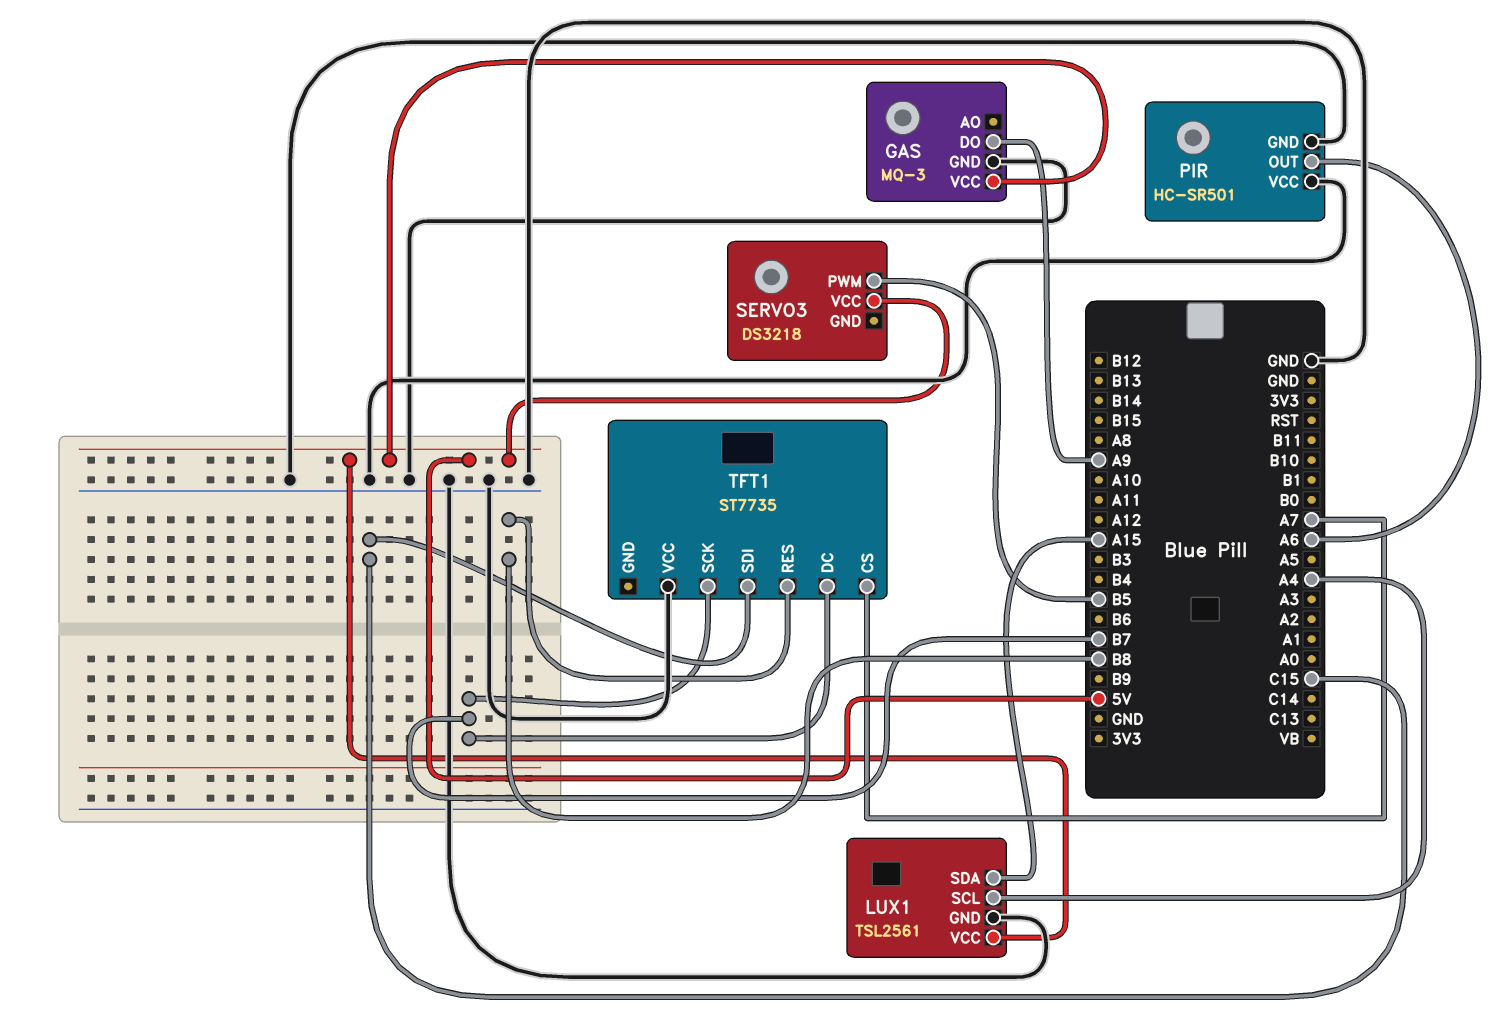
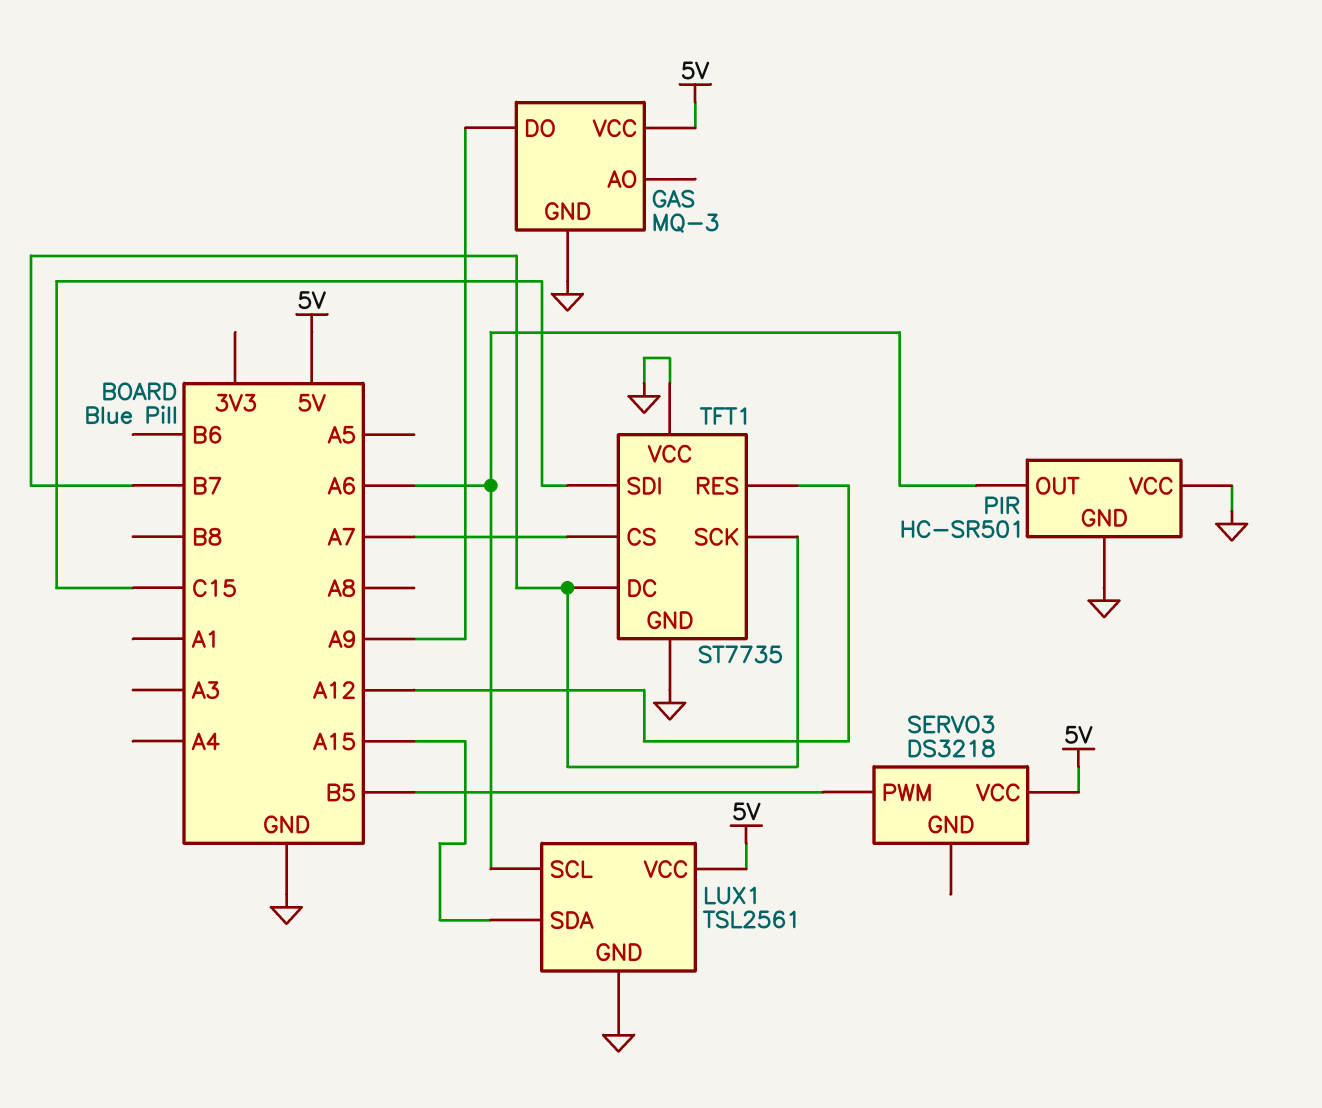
LUX1 pin SCL: A4 -> A6
TFT1 pin GND: none -> GND
TFT1 pin RES: B8 -> A12

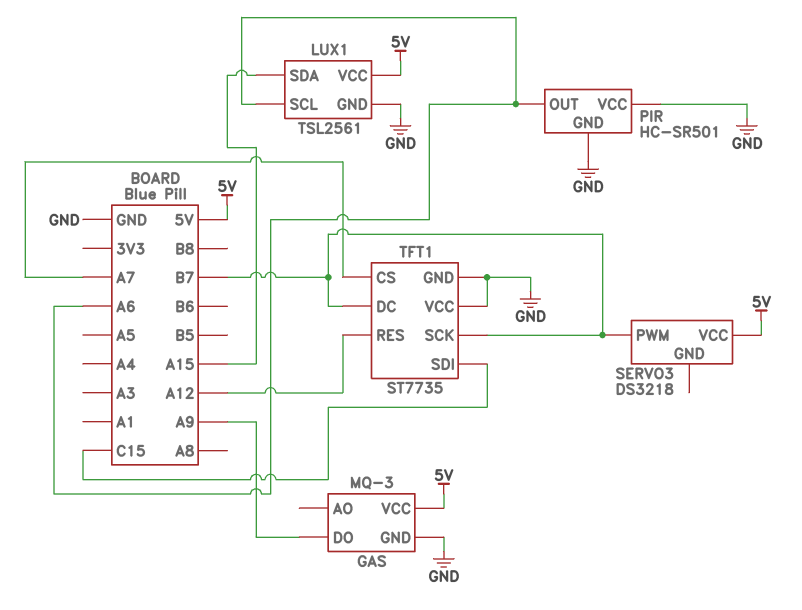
SERVO3 pin PWM: B5 -> B7

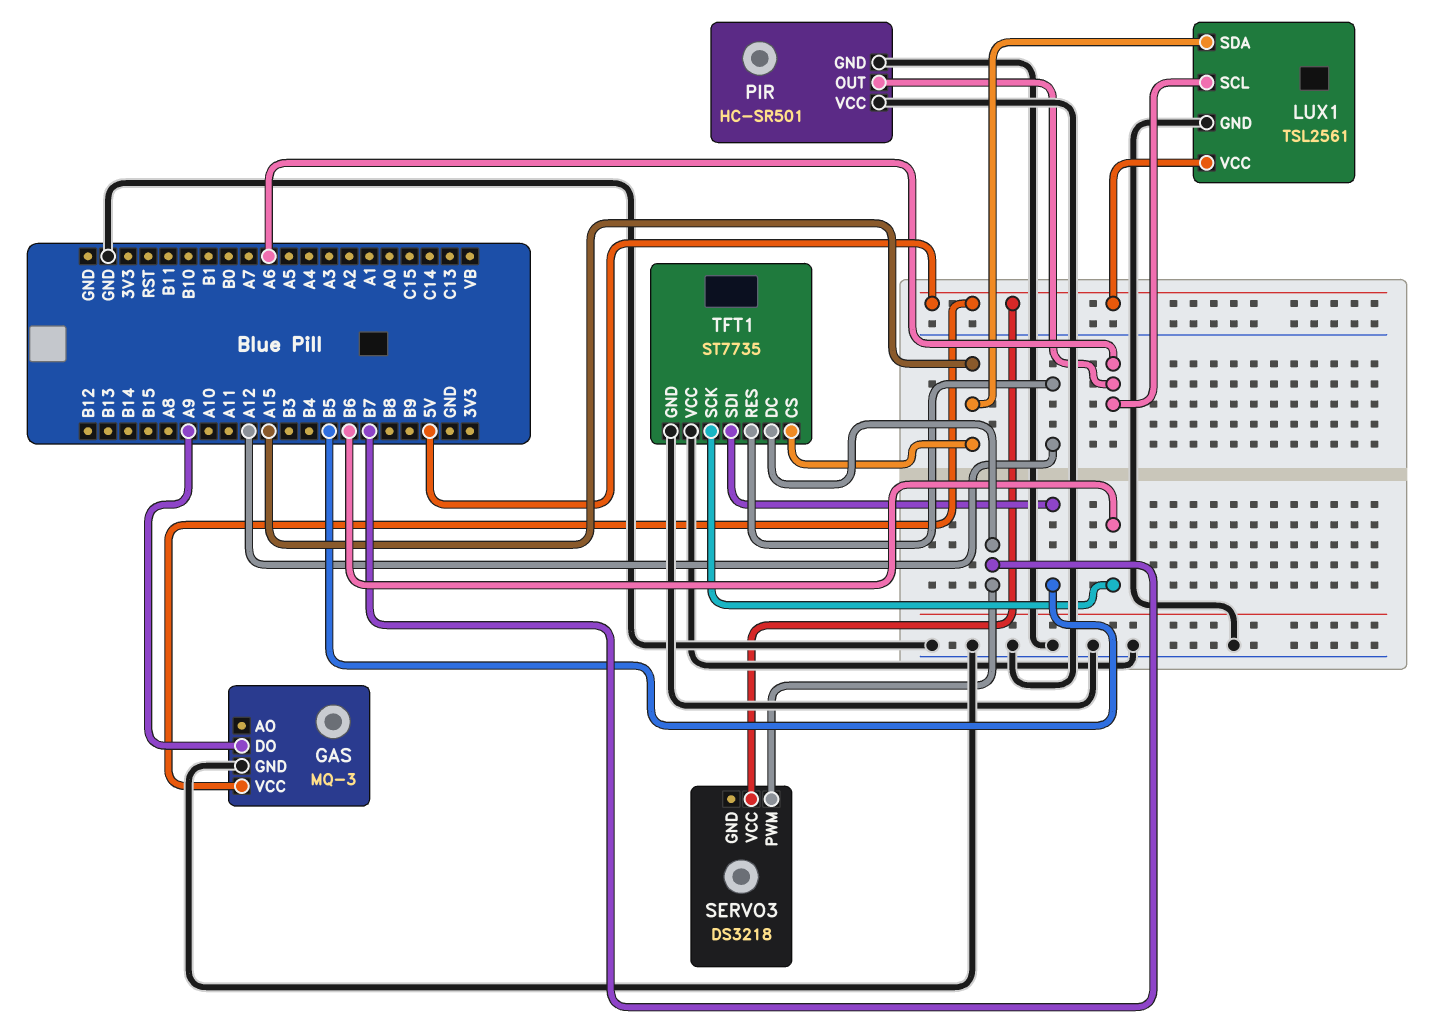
TFT1 pin CS: A7 -> A15
TFT1 pin SCK: B7 -> B6
TFT1 pin SDI: C15 -> B5

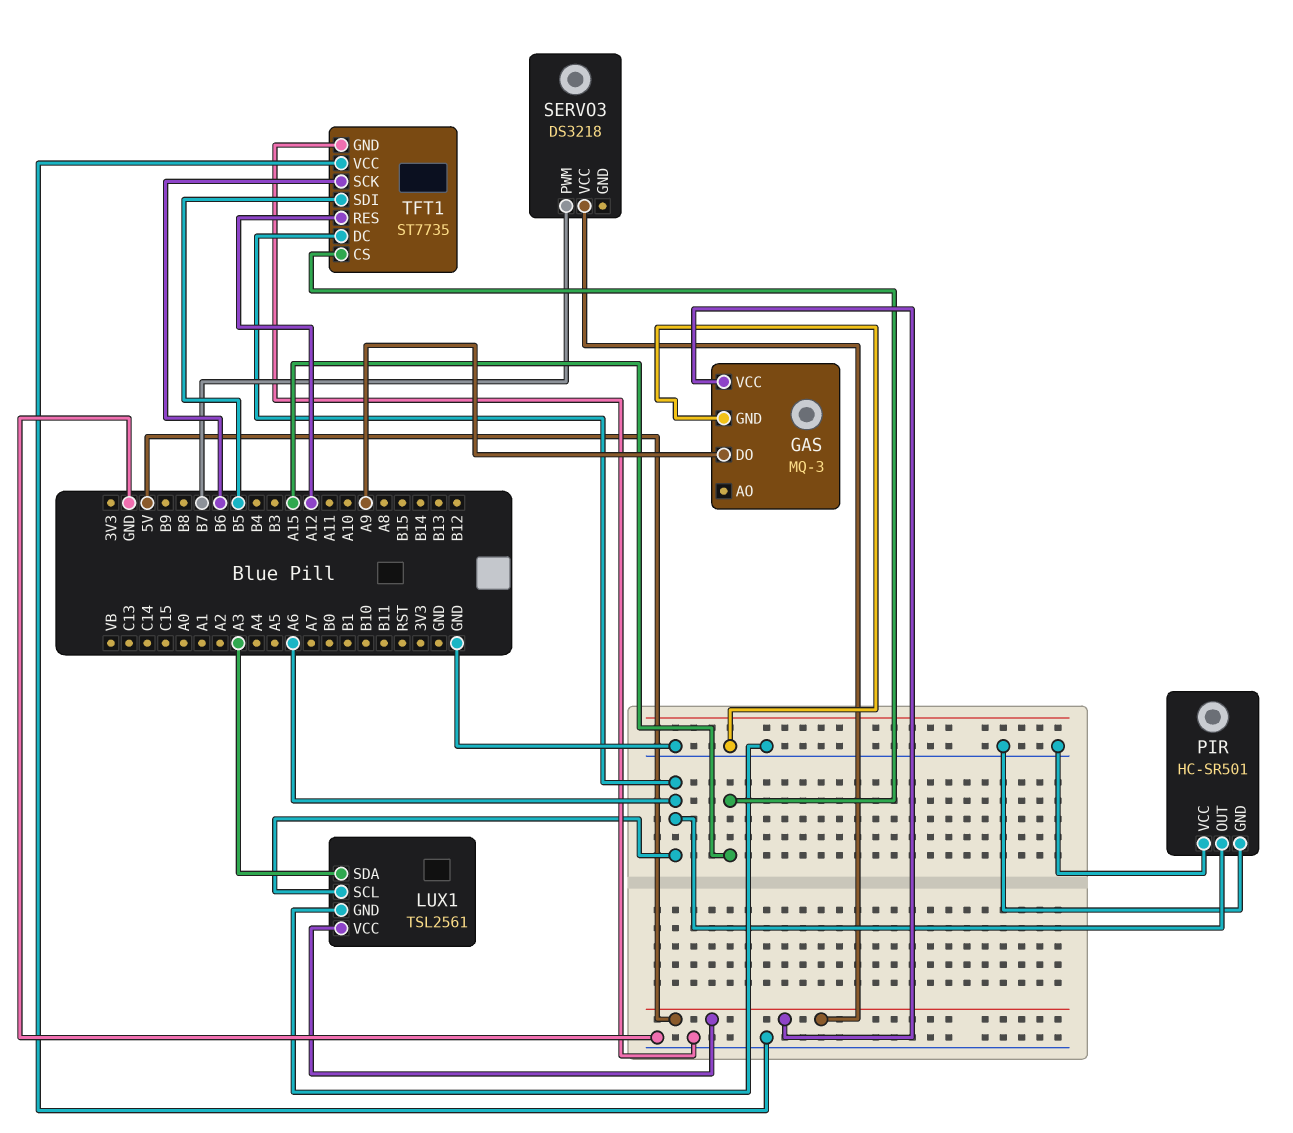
LUX1 pin SDA: A15 -> A3
TFT1 pin DC: B7 -> A6

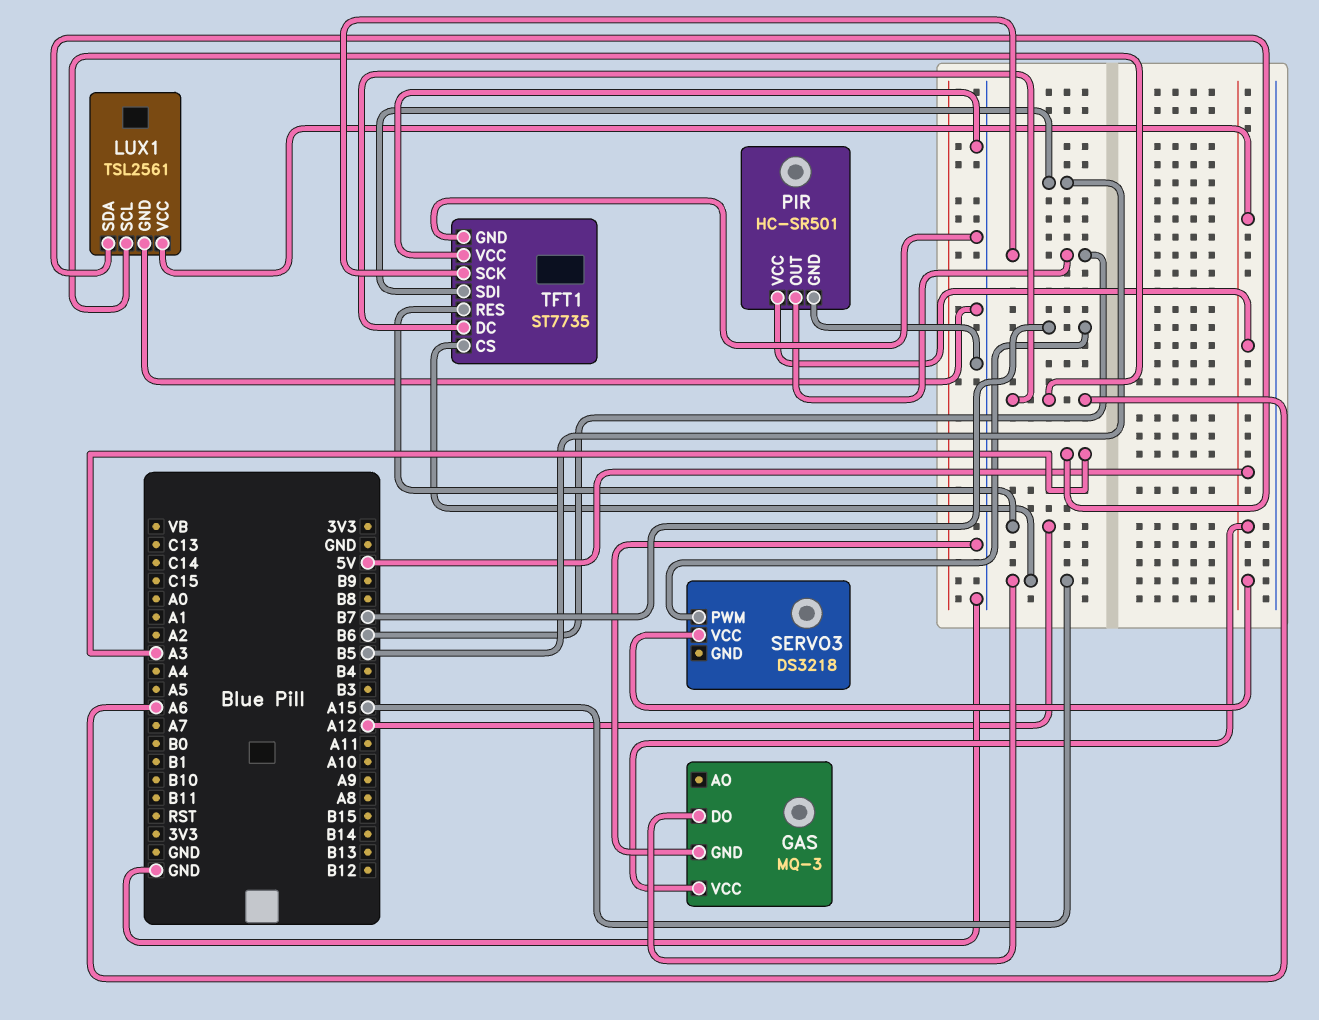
GAS pin DO: A9 -> A15
PIR pin OUT: A6 -> B6
PIR pin VCC: GND -> 5V

